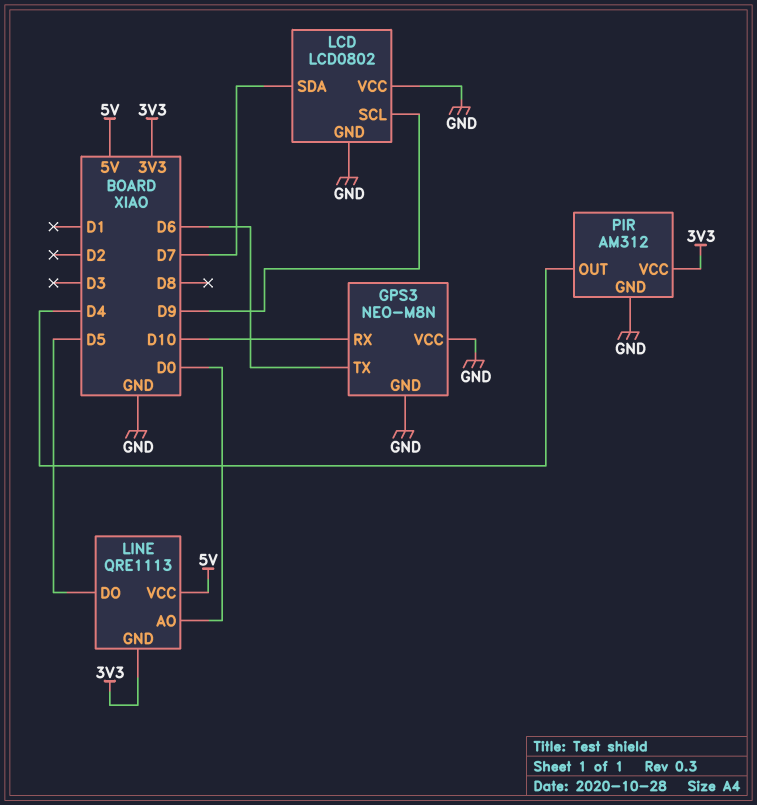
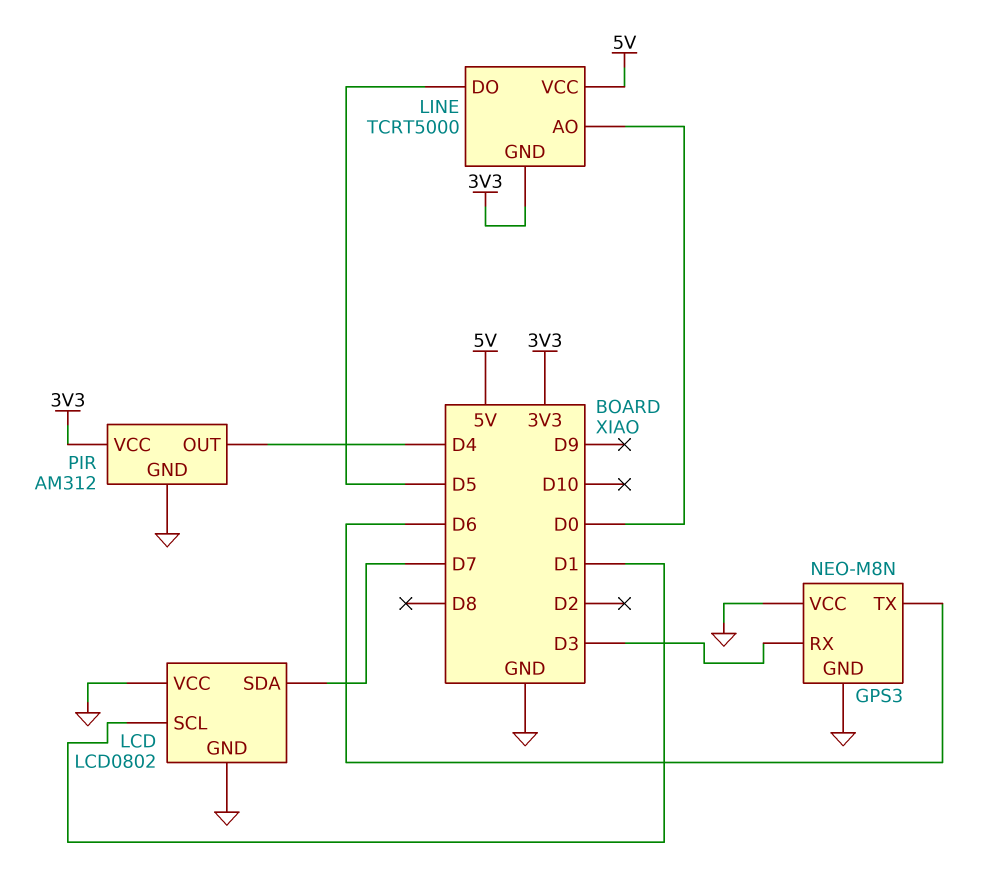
GPS3 pin RX: D10 -> D3
LCD pin SCL: D9 -> D1
LINE: QRE1113 -> TCRT5000

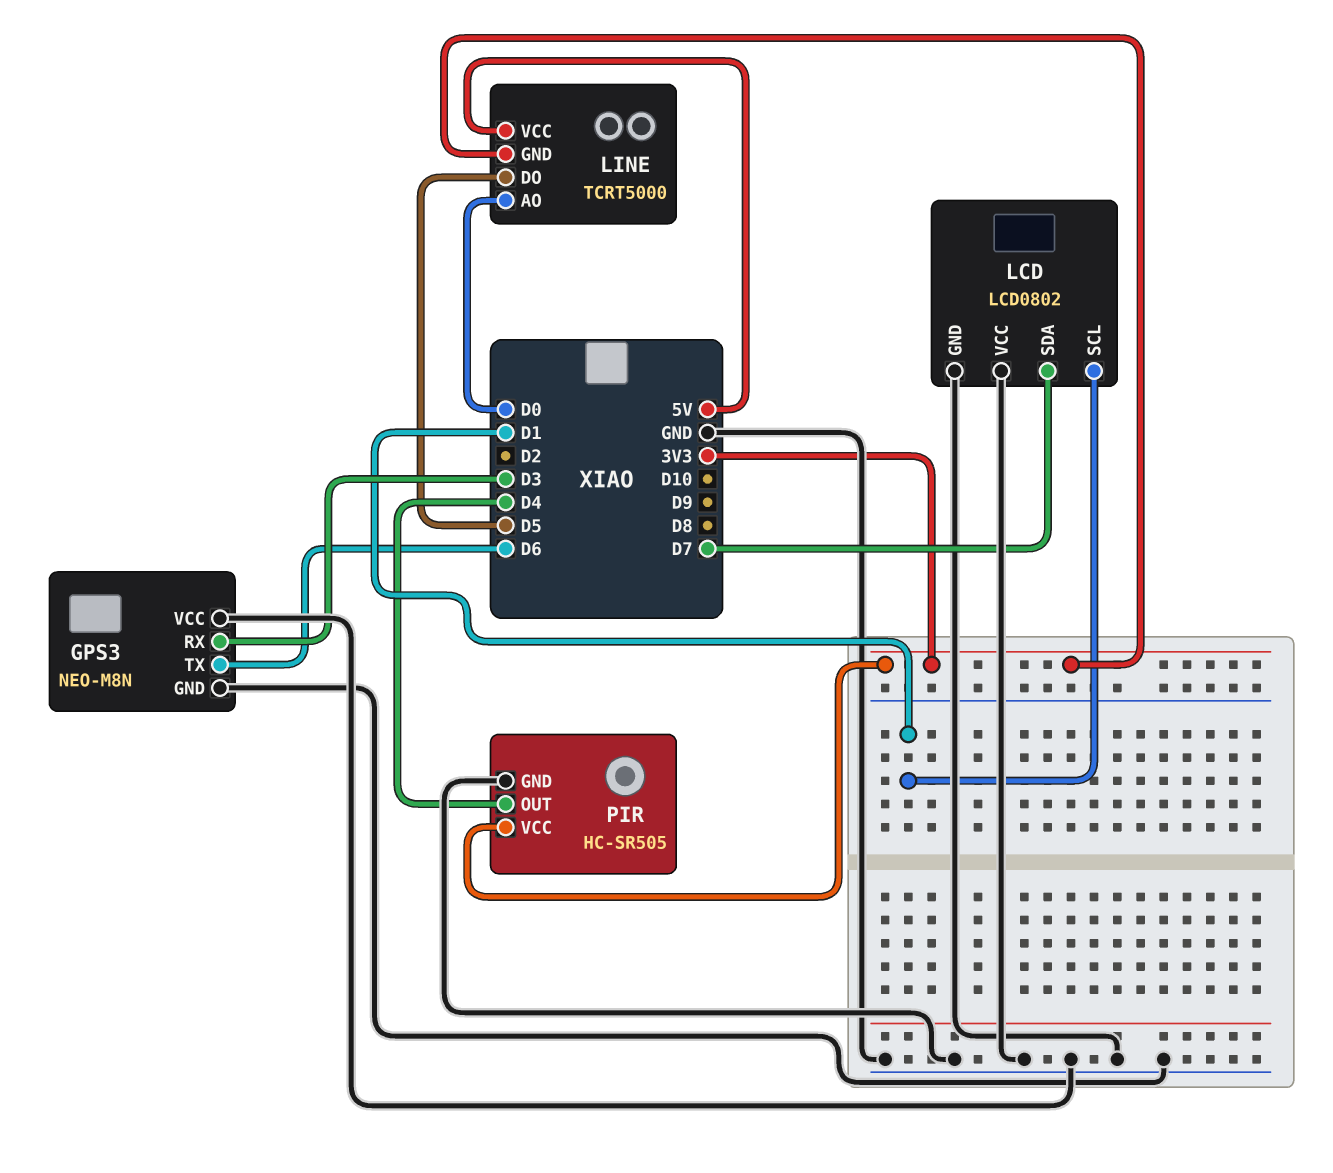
PIR: AM312 -> HC-SR505

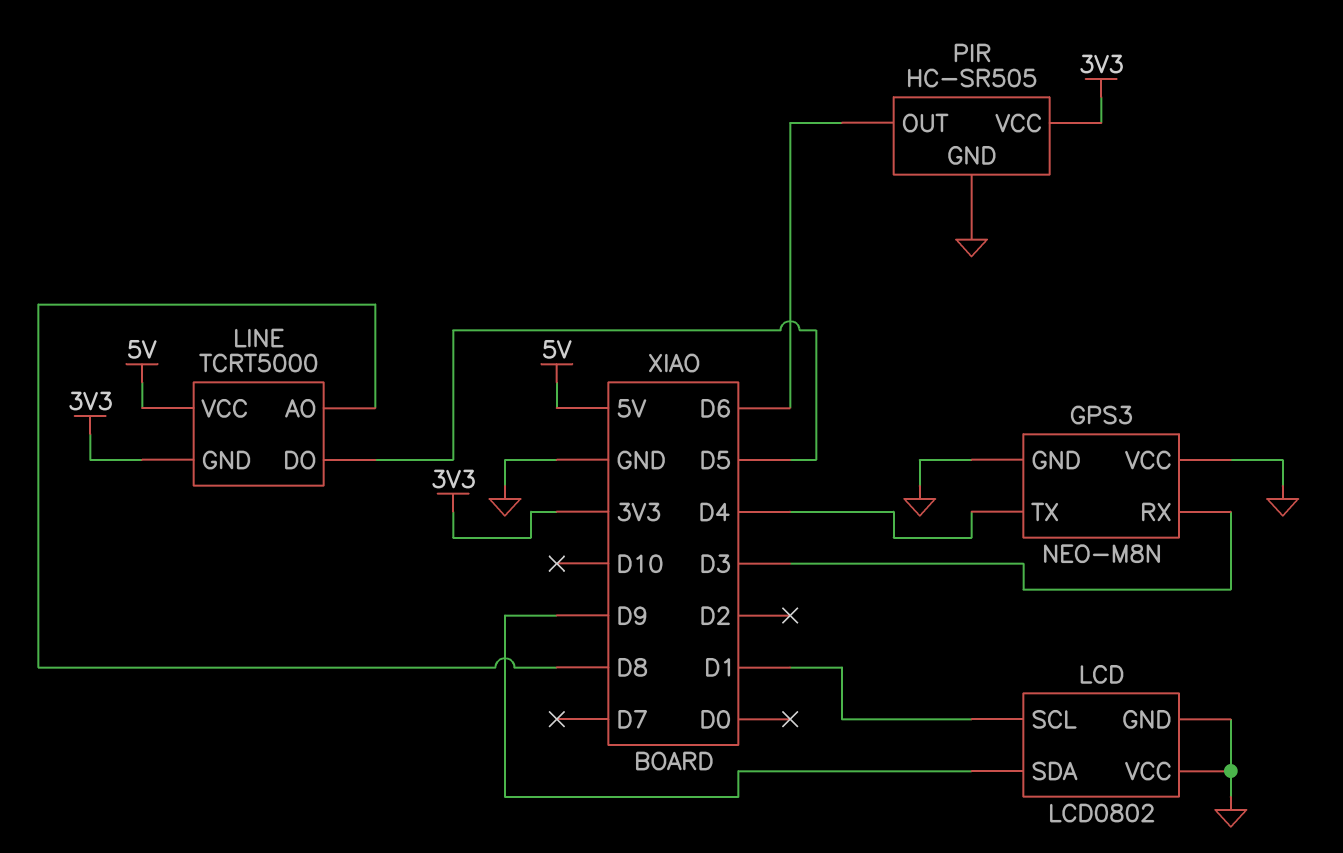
GPS3 pin TX: D6 -> D4
LCD pin SDA: D7 -> D9
LINE pin AO: D0 -> D8
PIR pin OUT: D4 -> D6

